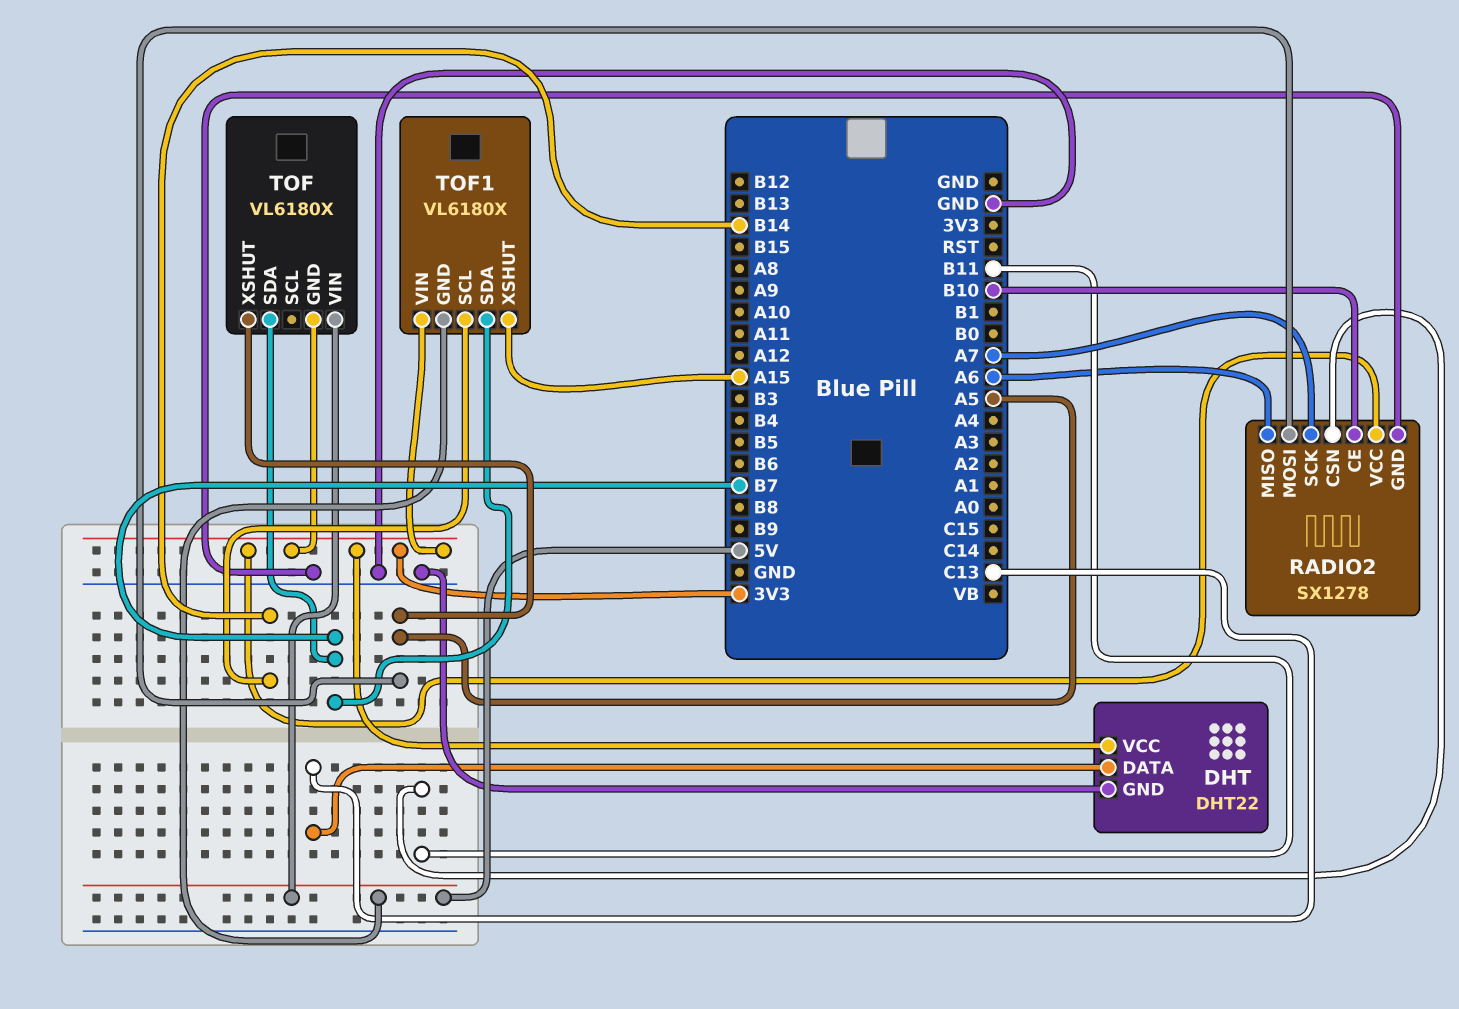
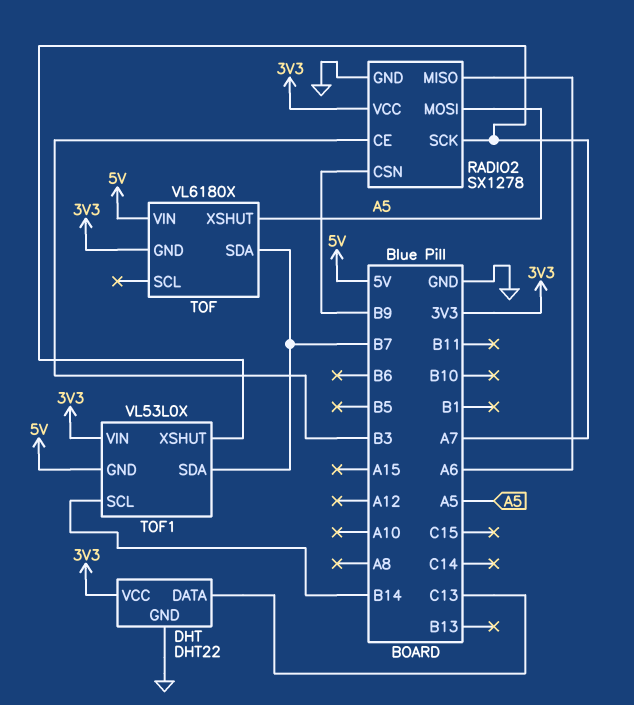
RADIO2 pin CE: B10 -> B3
RADIO2 pin CSN: B11 -> B9
TOF1: VL6180X -> VL53L0X
TOF1 pin XSHUT: A15 -> A7

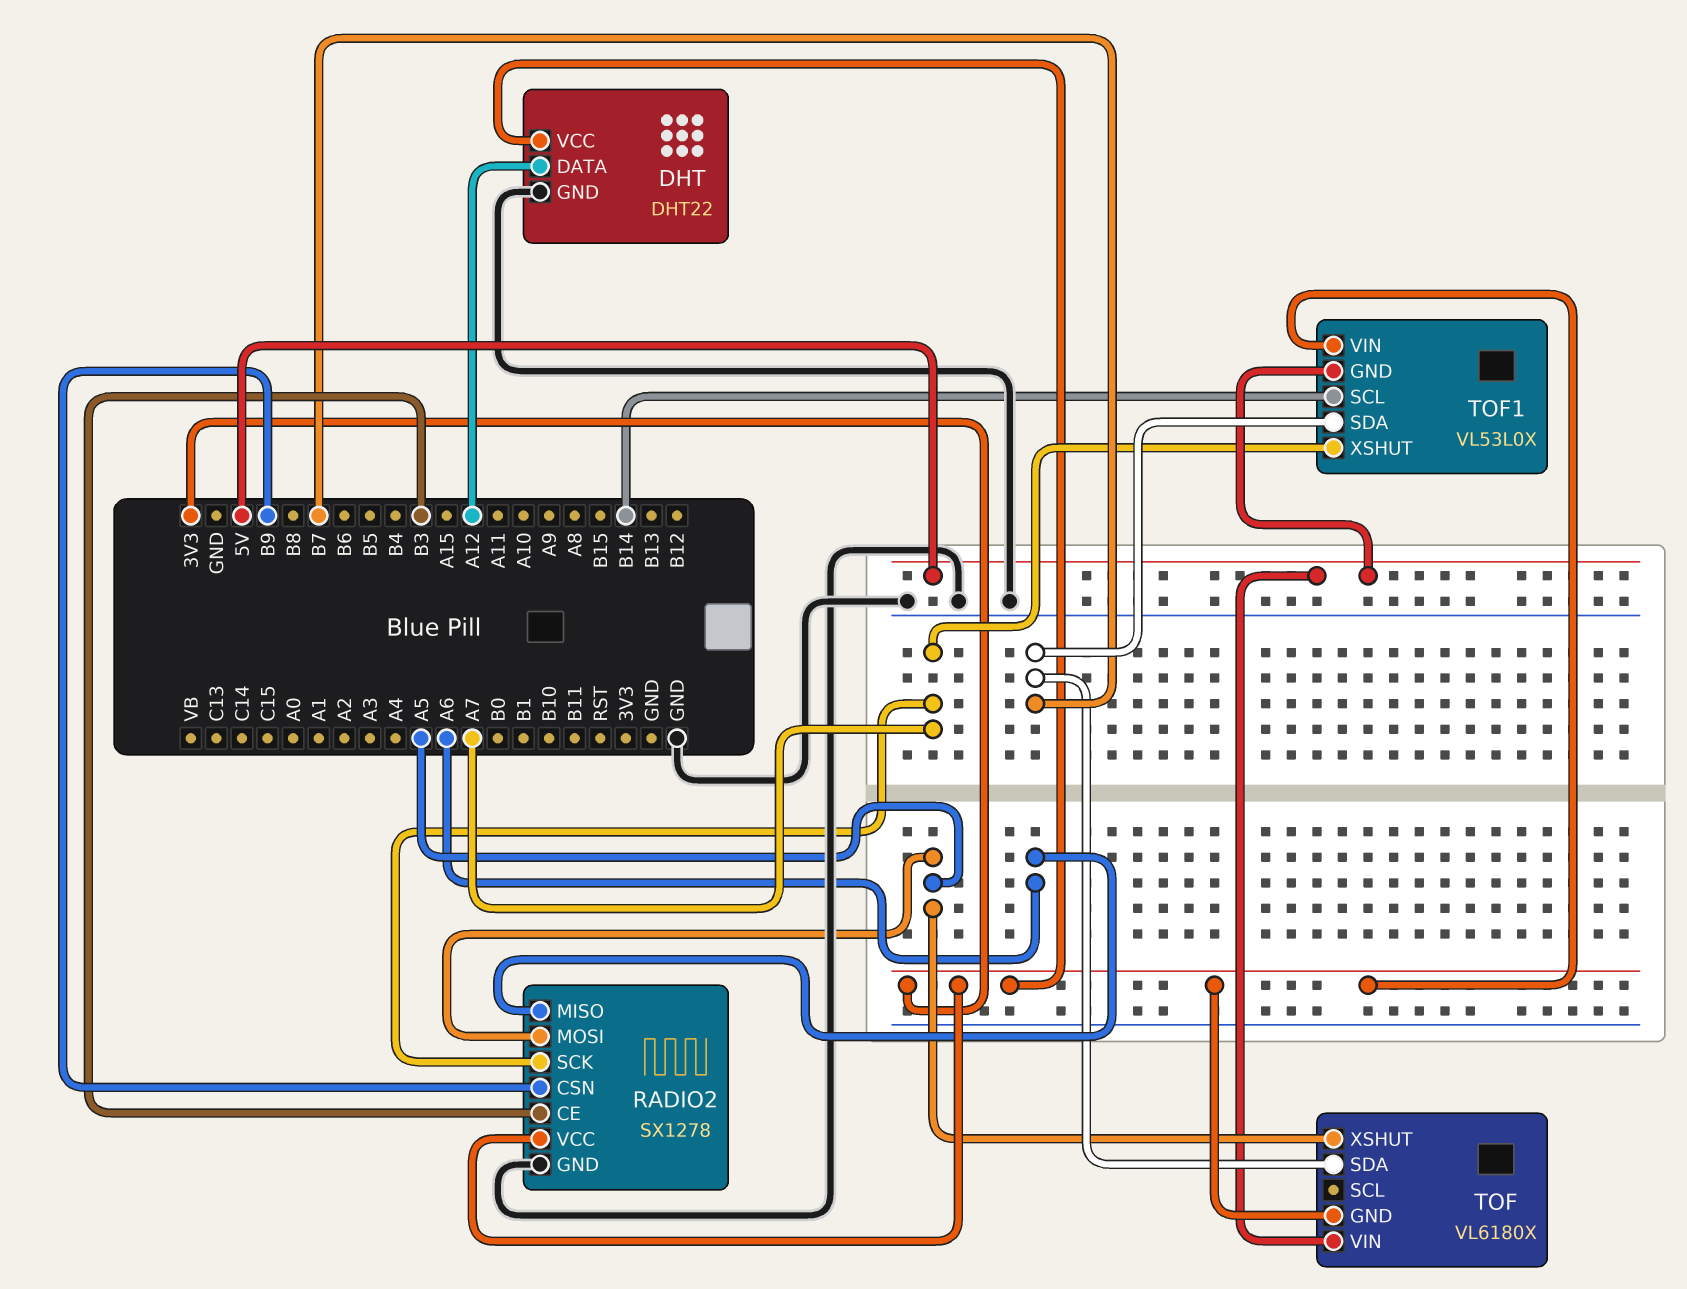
DHT pin DATA: C13 -> A12

